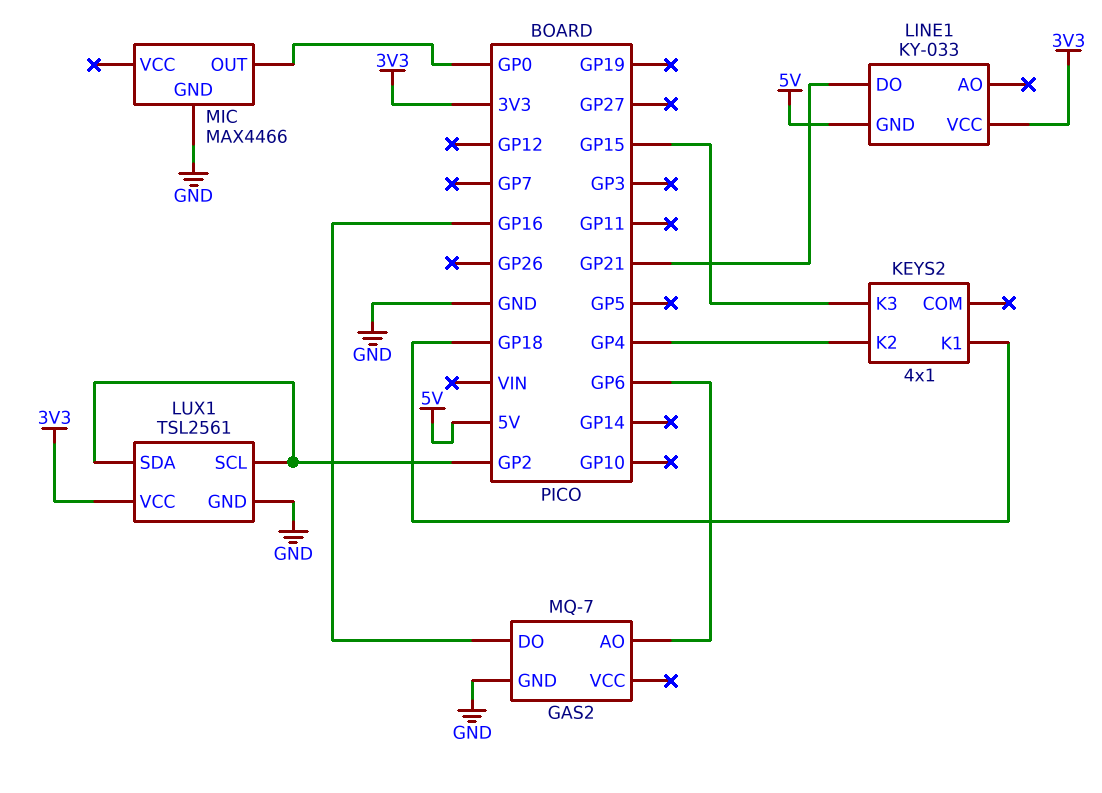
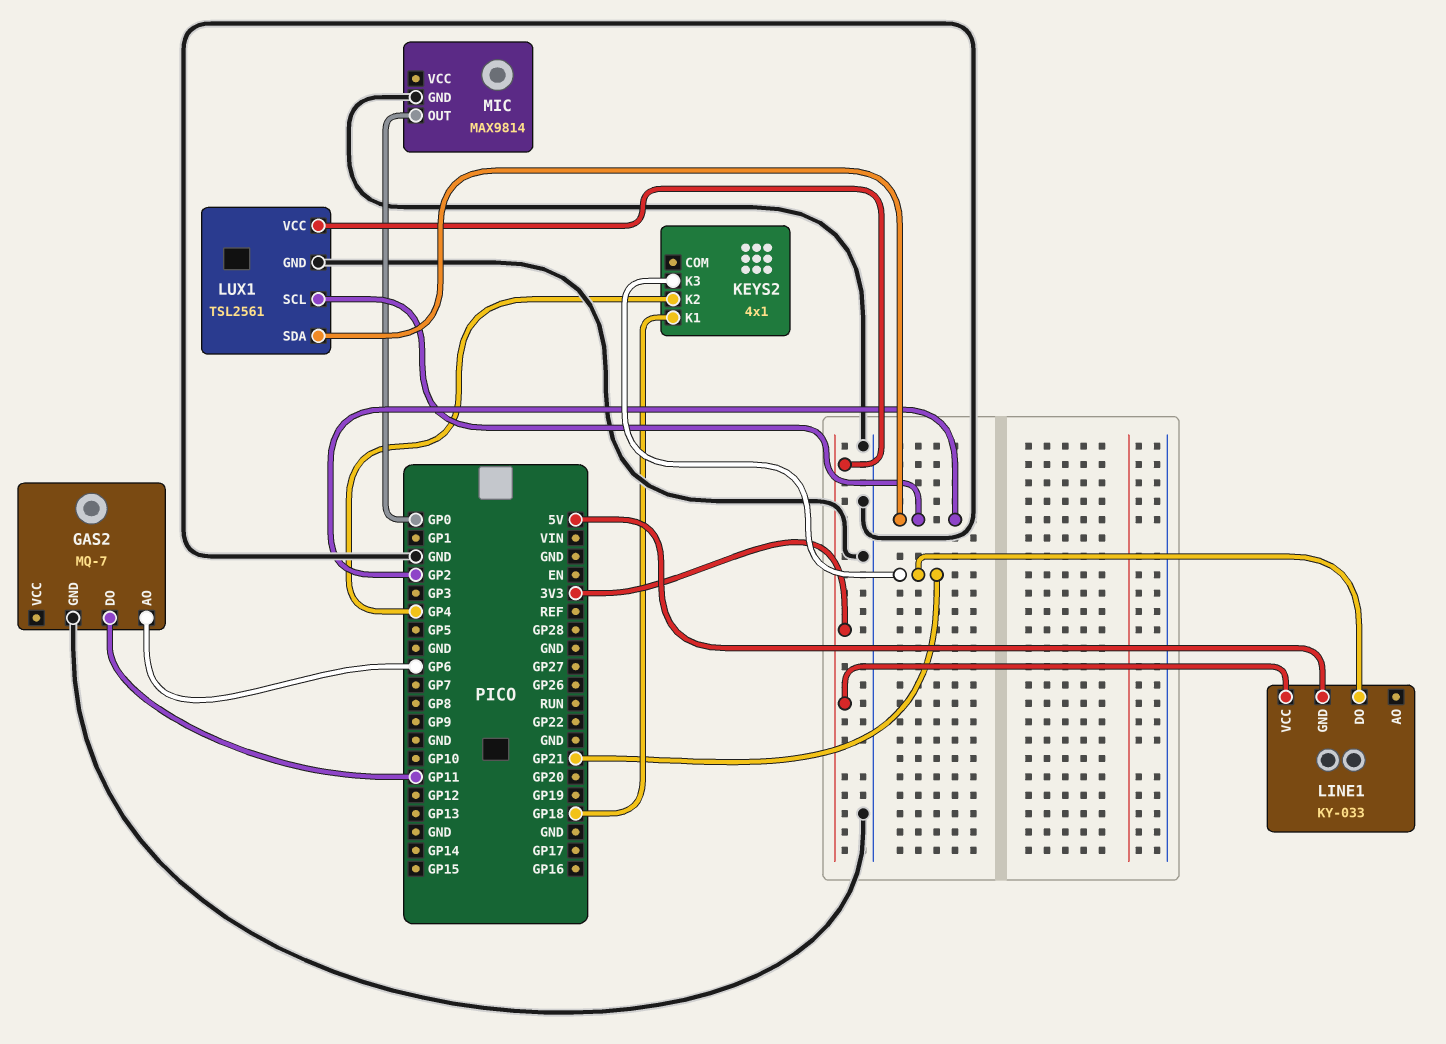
GAS2 pin DO: GP16 -> GP11
KEYS2 pin K3: GP15 -> GP21
MIC: MAX4466 -> MAX9814

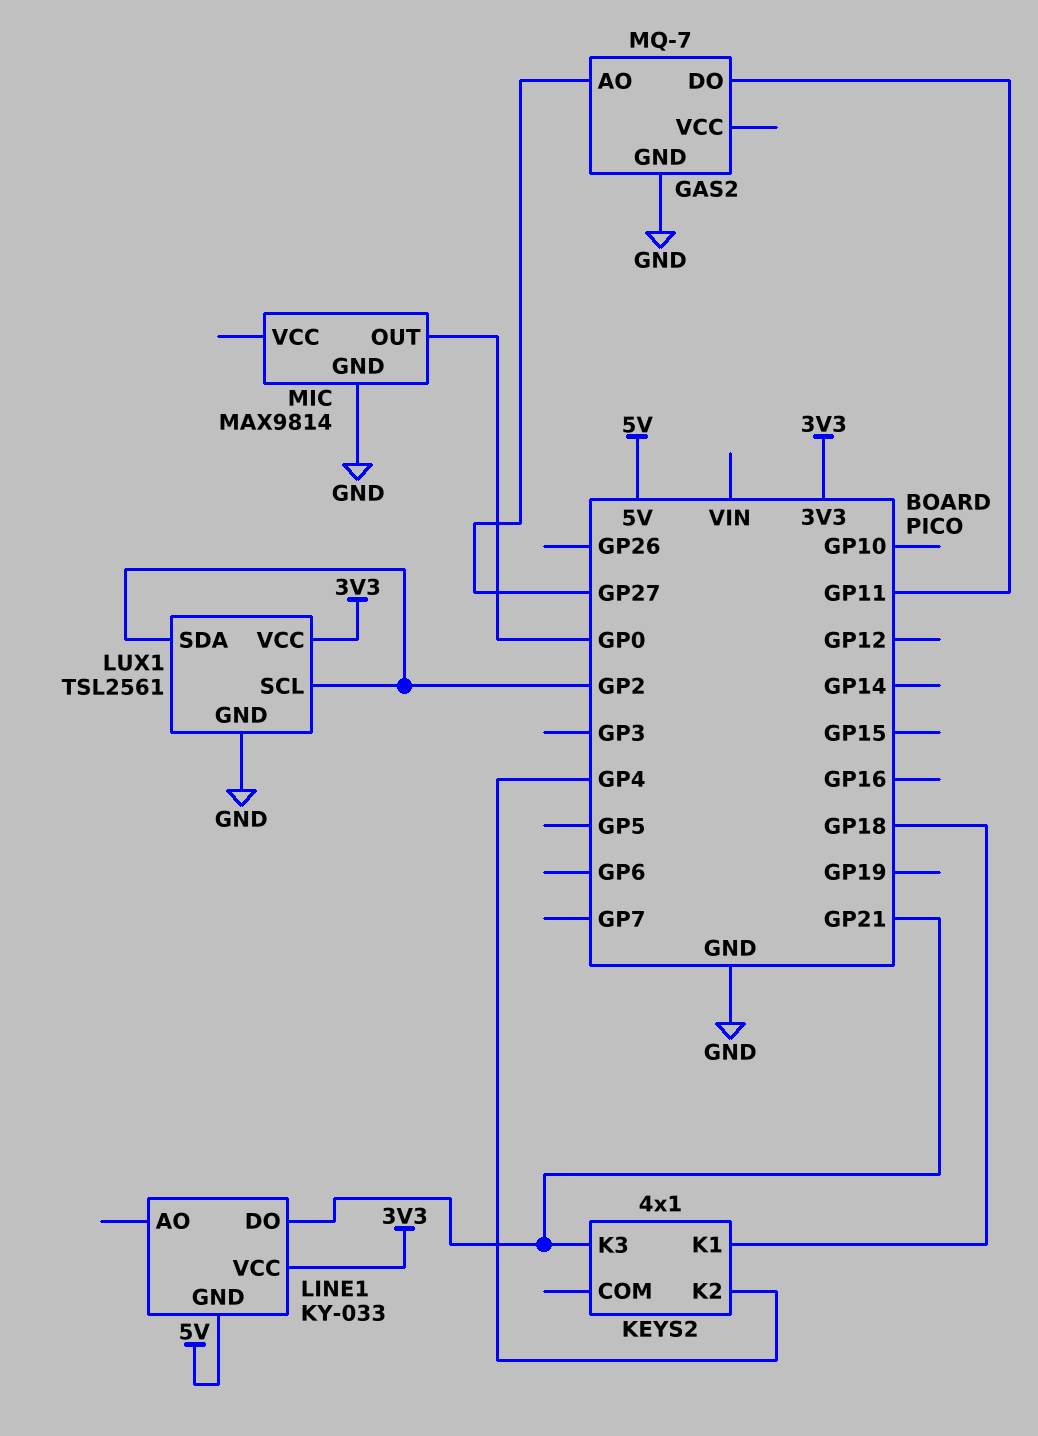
GAS2 pin AO: GP6 -> GP27

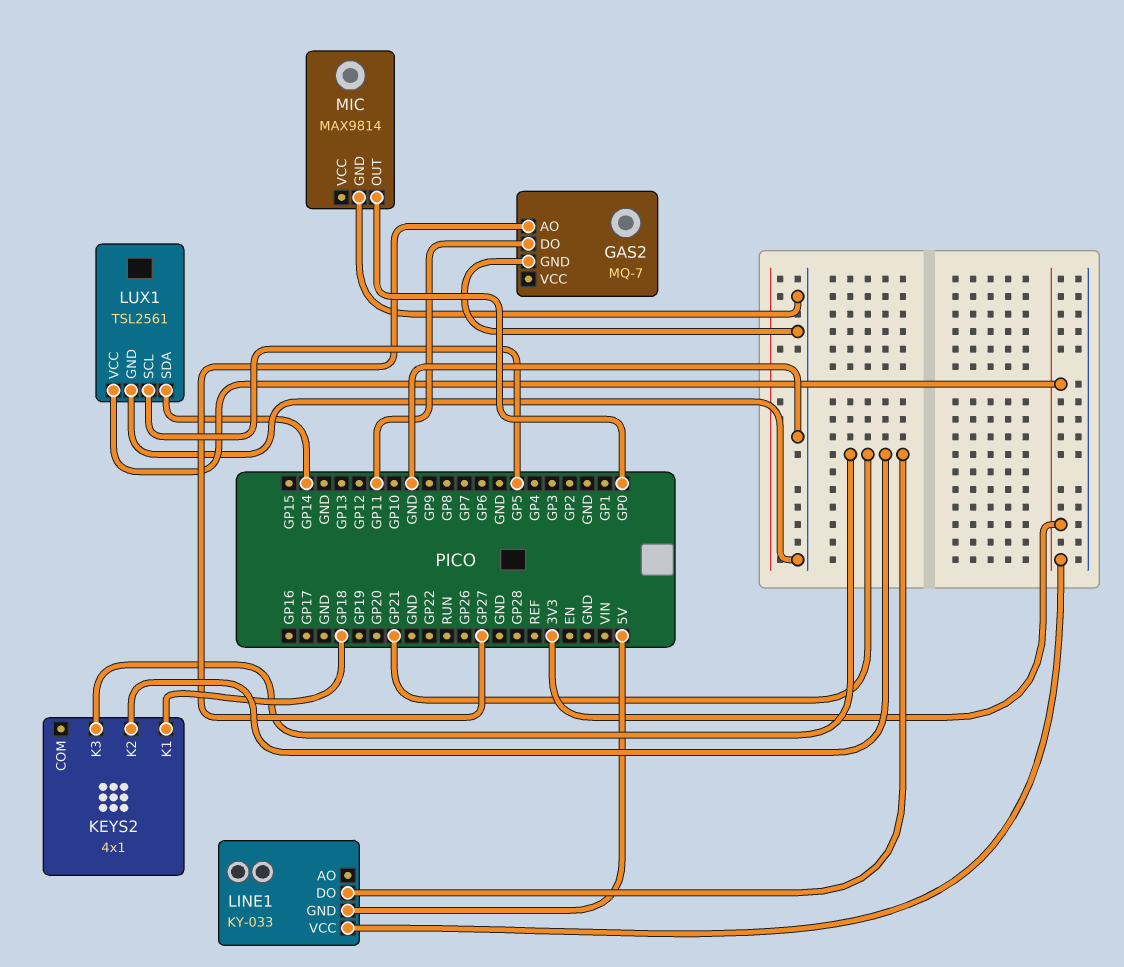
KEYS2 pin K2: GP4 -> GP21
LUX1 pin SCL: GP2 -> GP5
LUX1 pin SDA: GP2 -> GP14

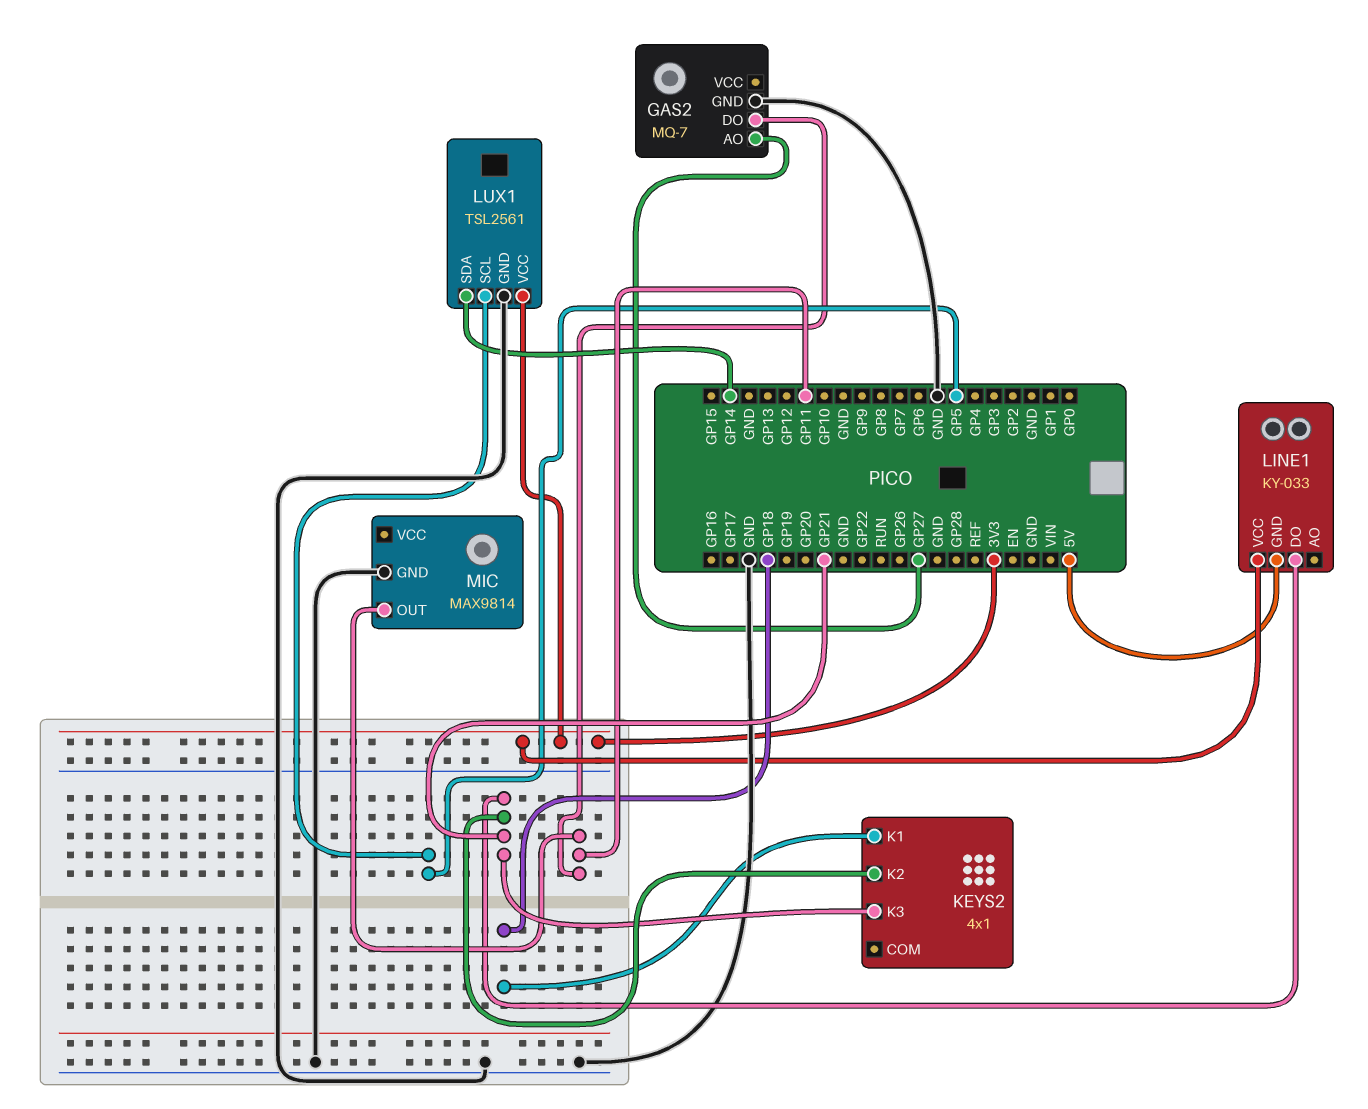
MIC pin OUT: GP0 -> GP11

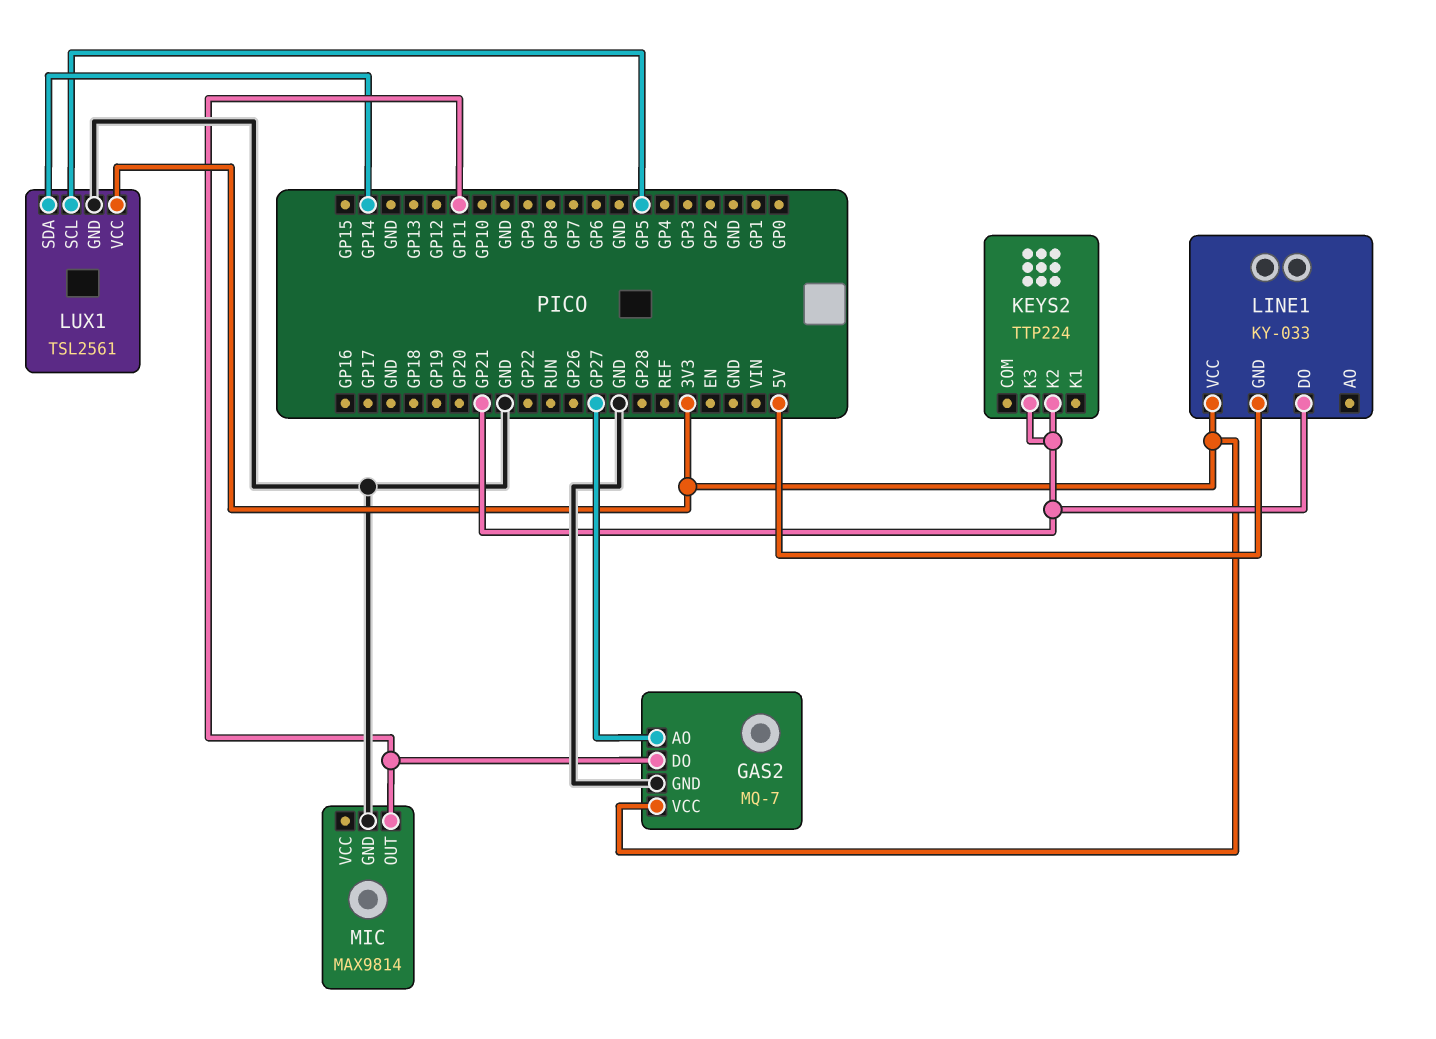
GAS2 pin VCC: none -> 3V3
KEYS2: 4x1 -> TTP224
KEYS2 pin K1: GP18 -> none

